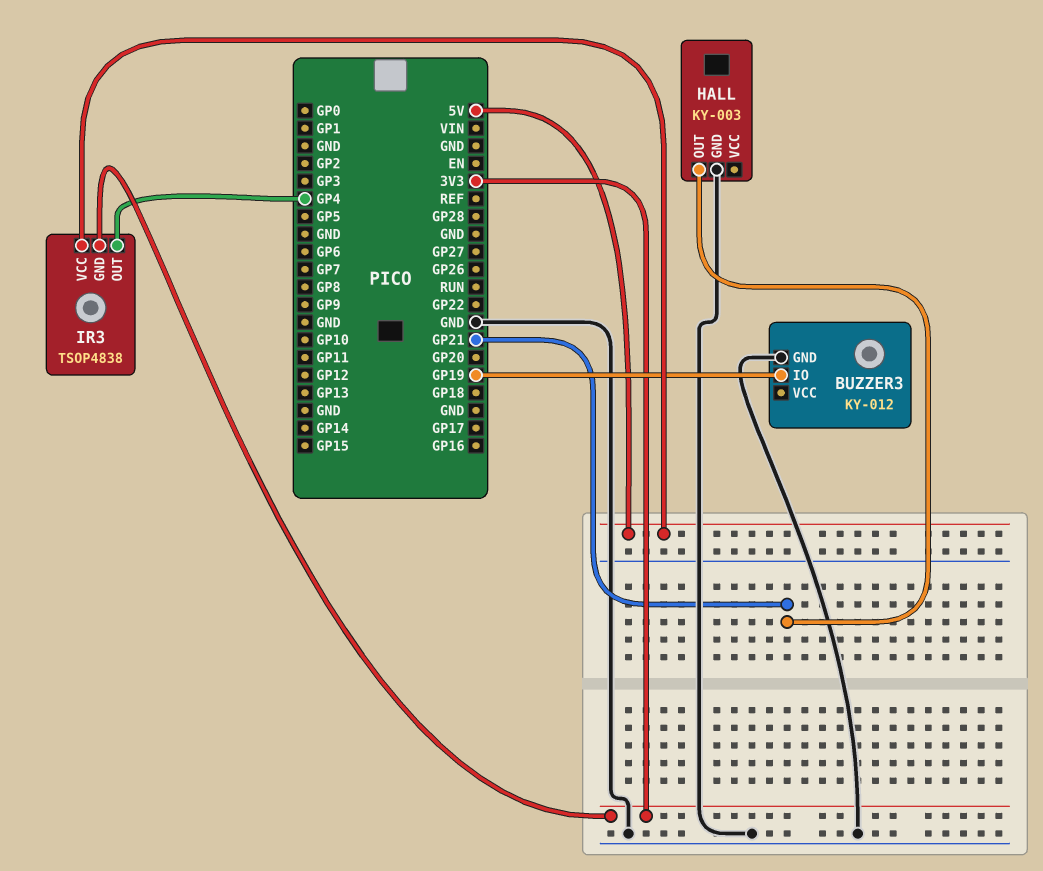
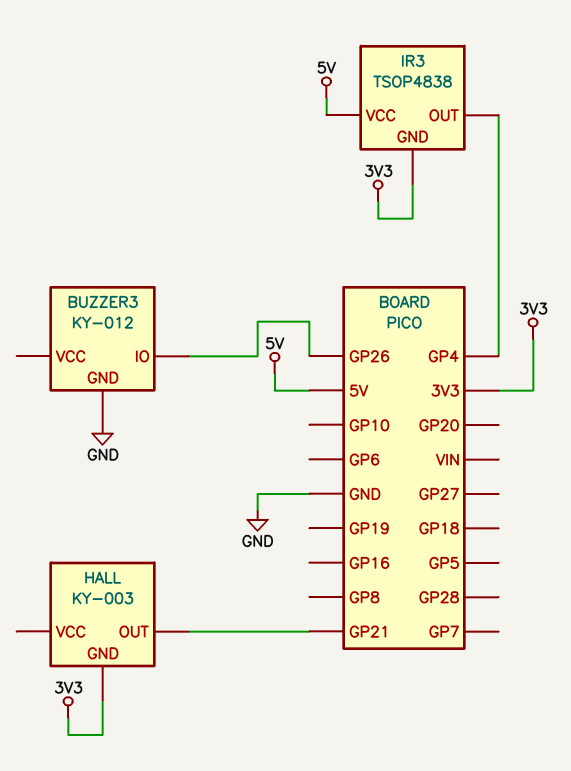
BUZZER3 pin IO: GP19 -> GP26
HALL pin GND: GND -> 3V3

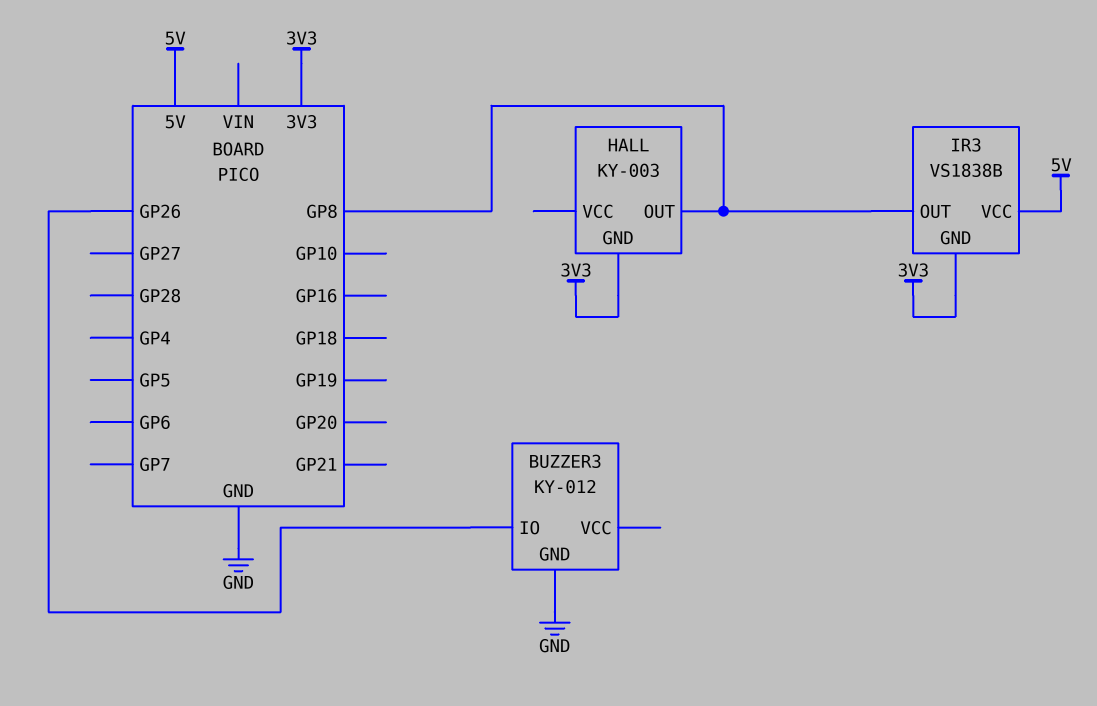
HALL pin OUT: GP21 -> GP8
IR3: TSOP4838 -> VS1838B
IR3 pin OUT: GP4 -> GP8

